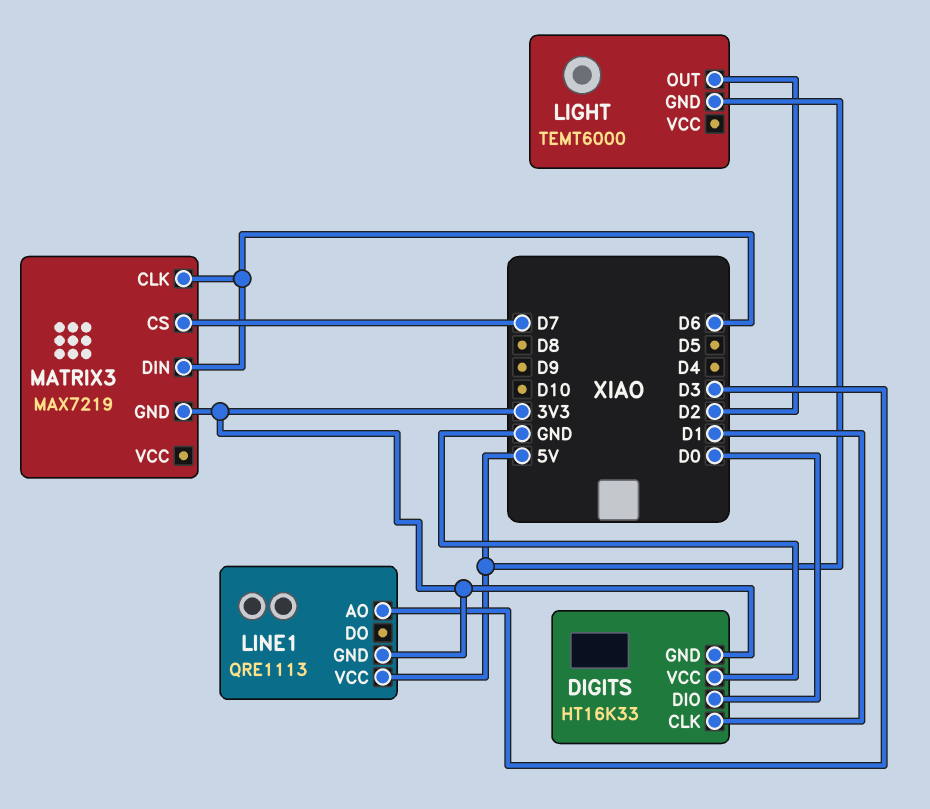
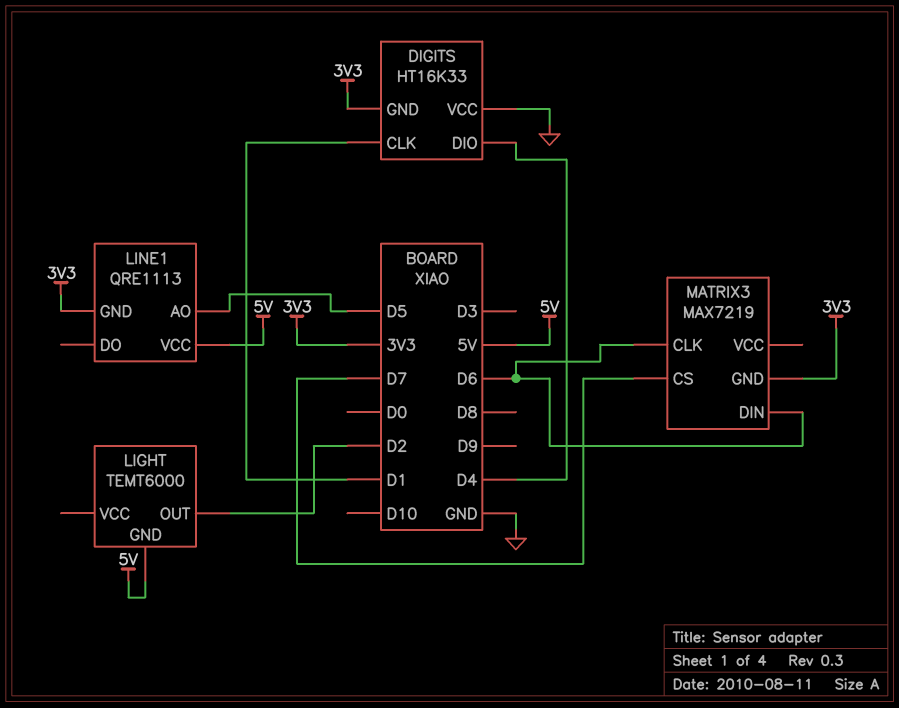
DIGITS pin DIO: D0 -> D4
LINE1 pin AO: D3 -> D5

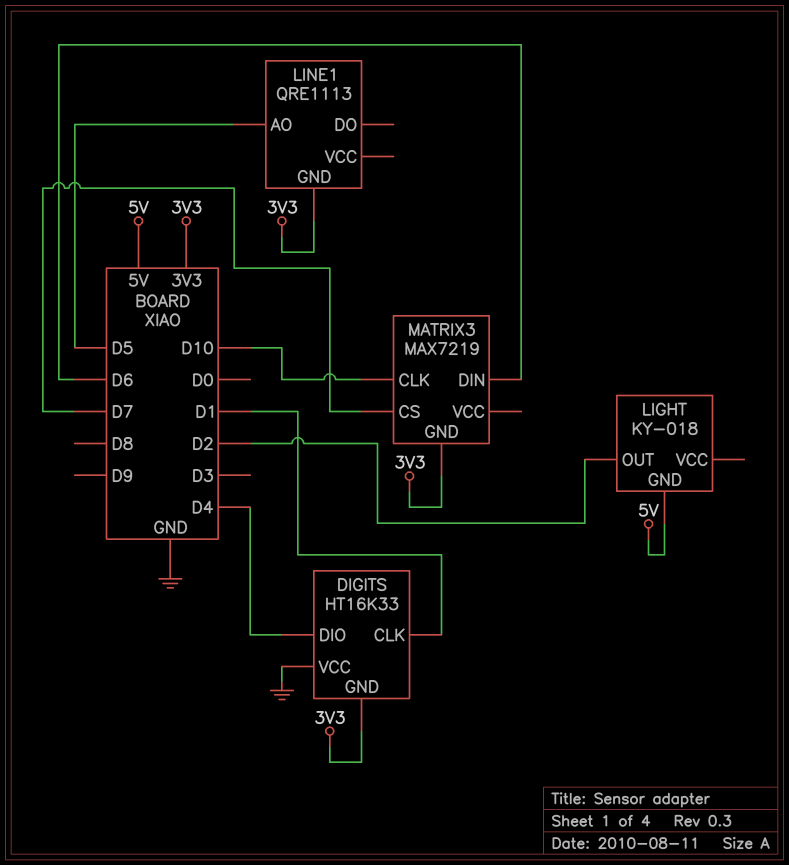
LIGHT: TEMT6000 -> KY-018
LINE1 pin VCC: 5V -> none
MATRIX3 pin CLK: D6 -> D10

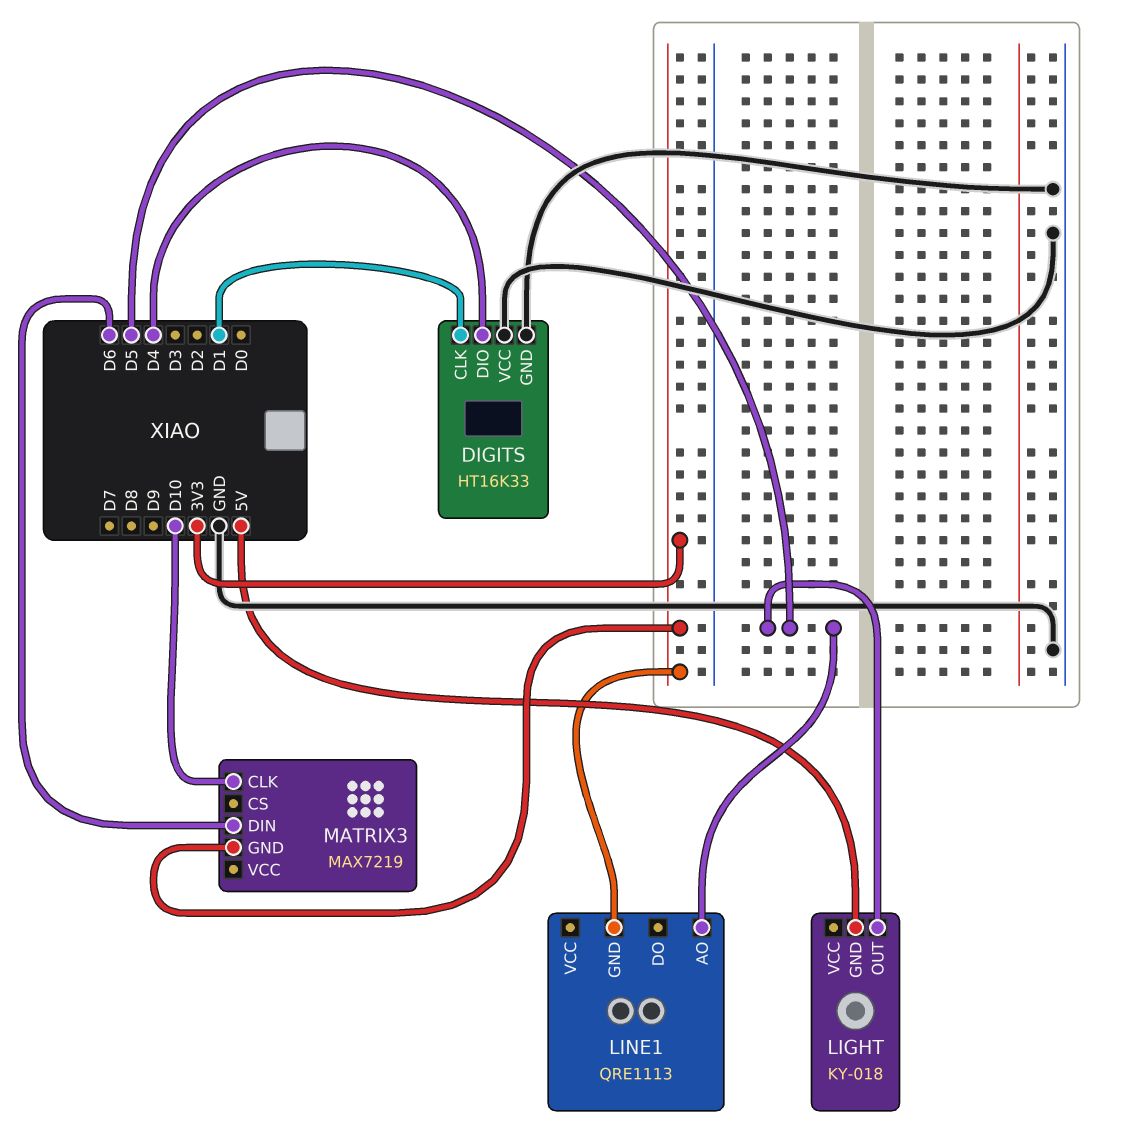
DIGITS pin GND: 3V3 -> GND
LIGHT pin OUT: D2 -> D5
MATRIX3 pin CS: D7 -> none

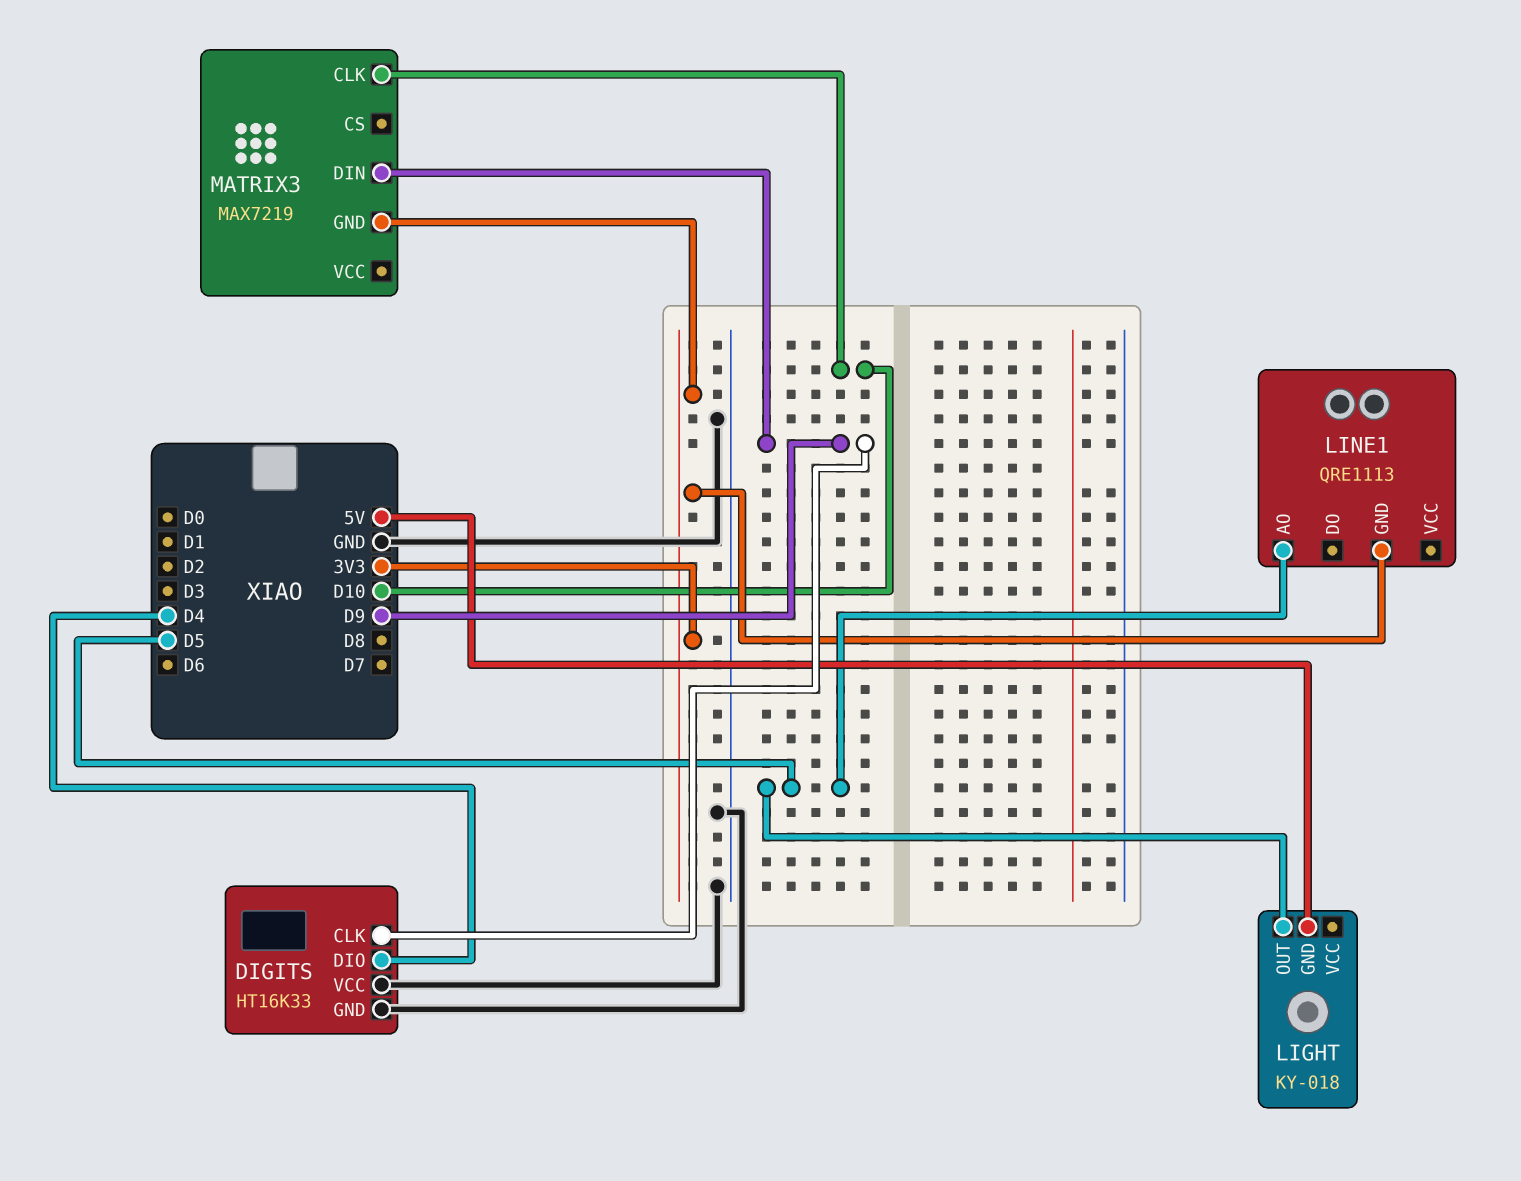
DIGITS pin CLK: D1 -> D9
MATRIX3 pin DIN: D6 -> D9

